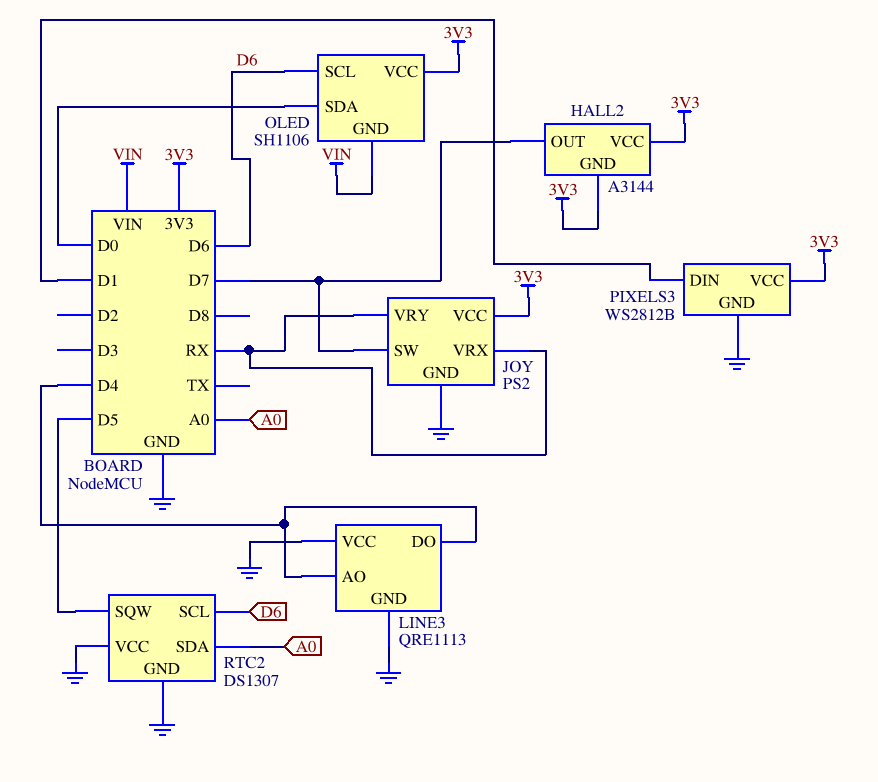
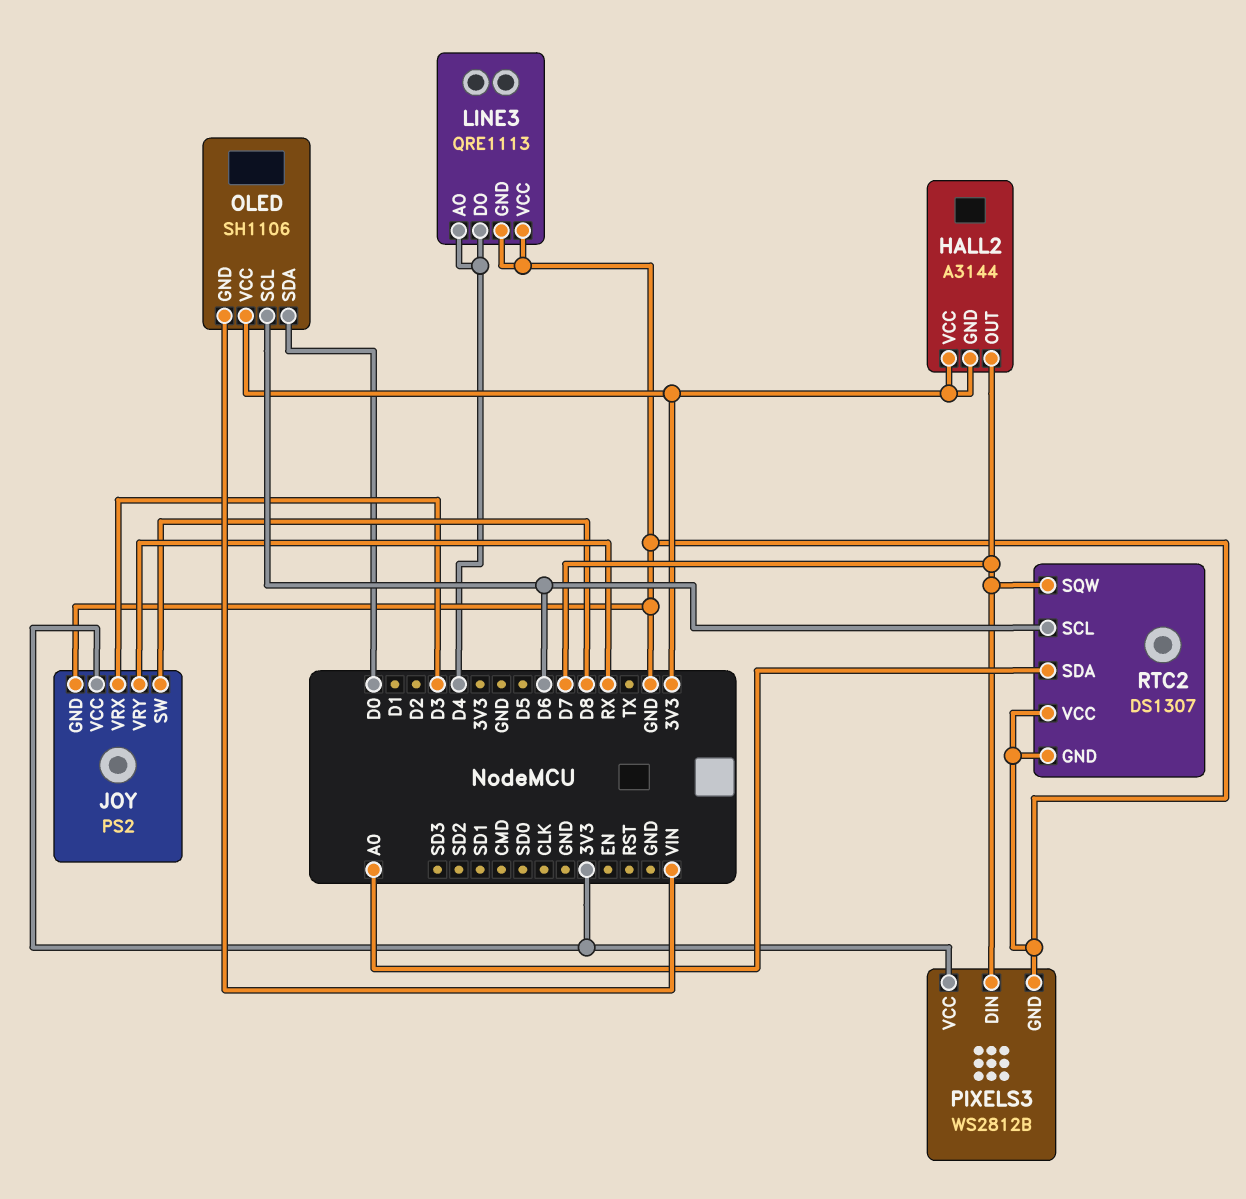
JOY pin SW: D7 -> D8
JOY pin VRX: RX -> D3
PIXELS3 pin DIN: D1 -> D7
RTC2 pin SQW: D5 -> D7

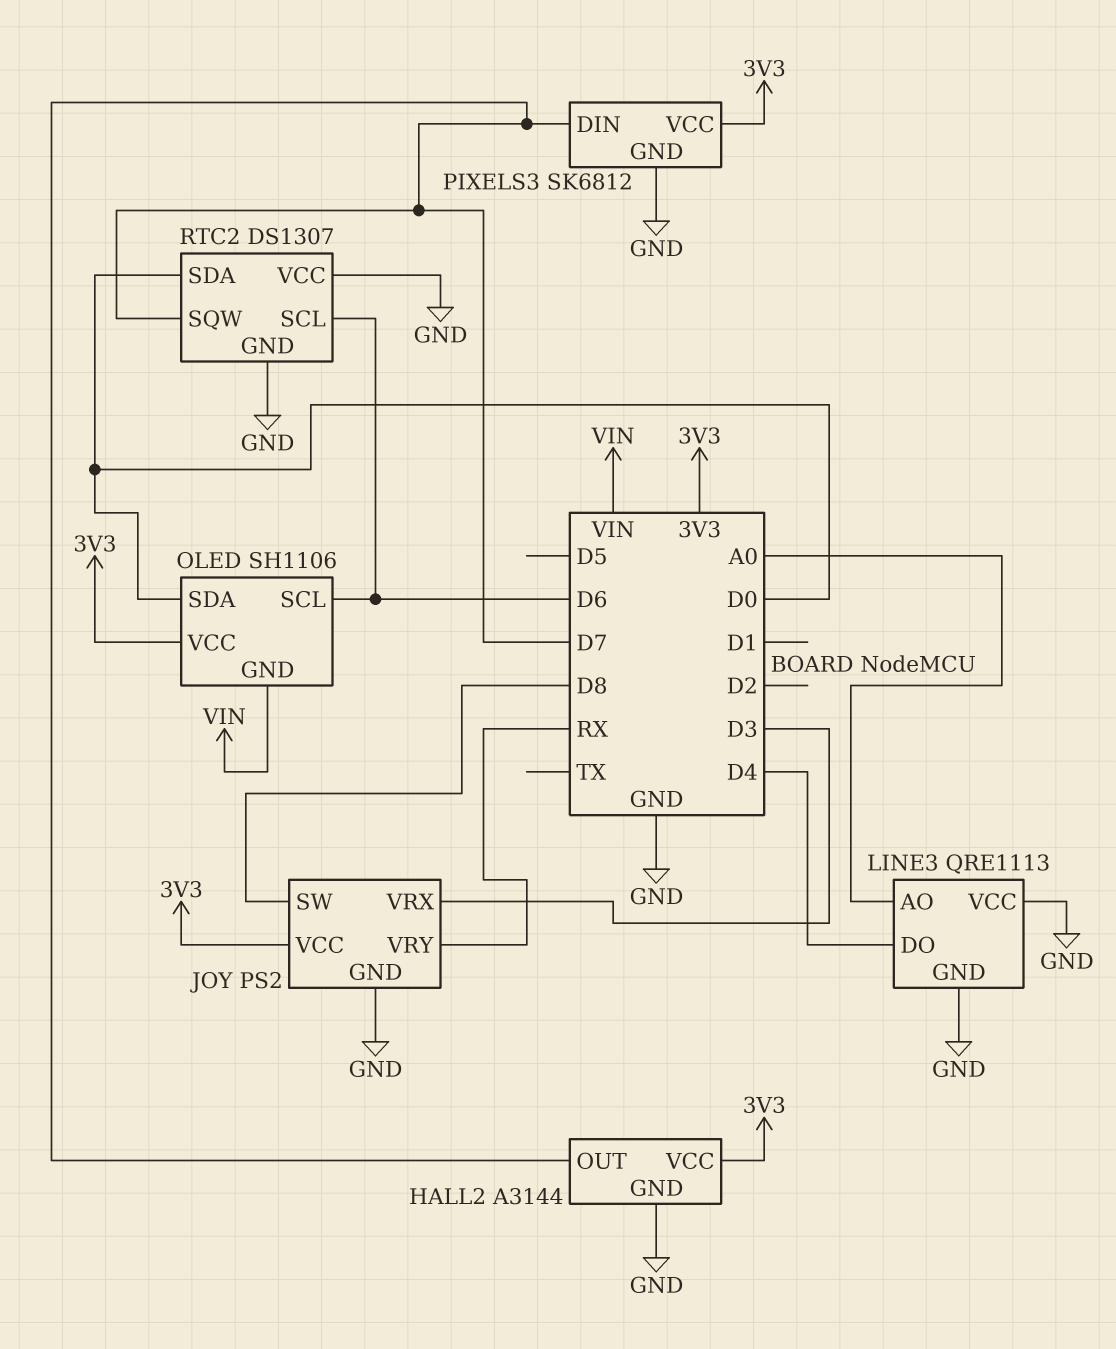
HALL2 pin GND: 3V3 -> GND
LINE3 pin AO: D4 -> A0
PIXELS3: WS2812B -> SK6812
RTC2 pin SDA: A0 -> D0

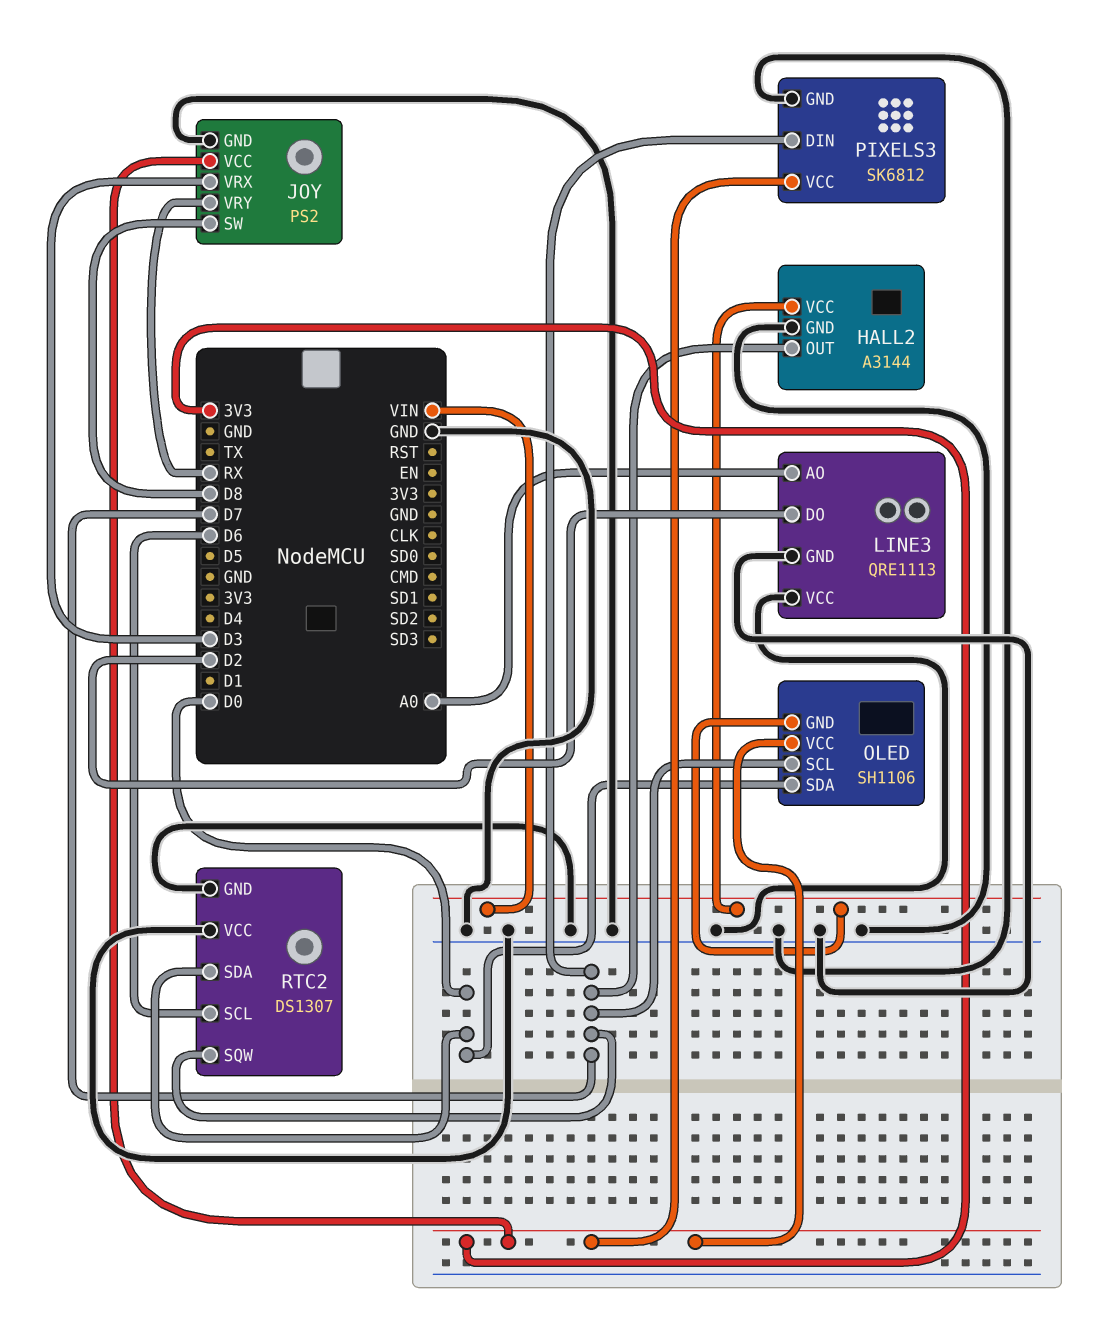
HALL2 pin VCC: 3V3 -> VIN
LINE3 pin DO: D4 -> D2
OLED pin SCL: D6 -> D7

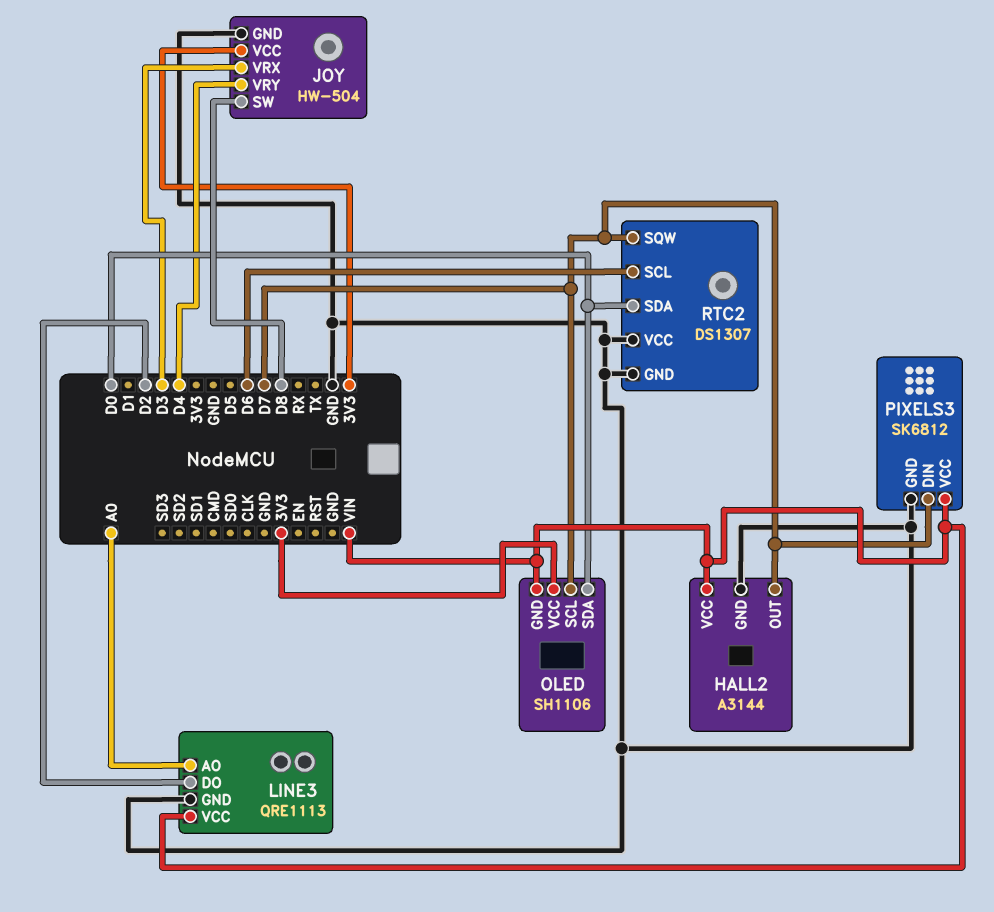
JOY: PS2 -> HW-504
JOY pin VRY: RX -> D4
LINE3 pin VCC: GND -> VIN
PIXELS3 pin VCC: 3V3 -> VIN

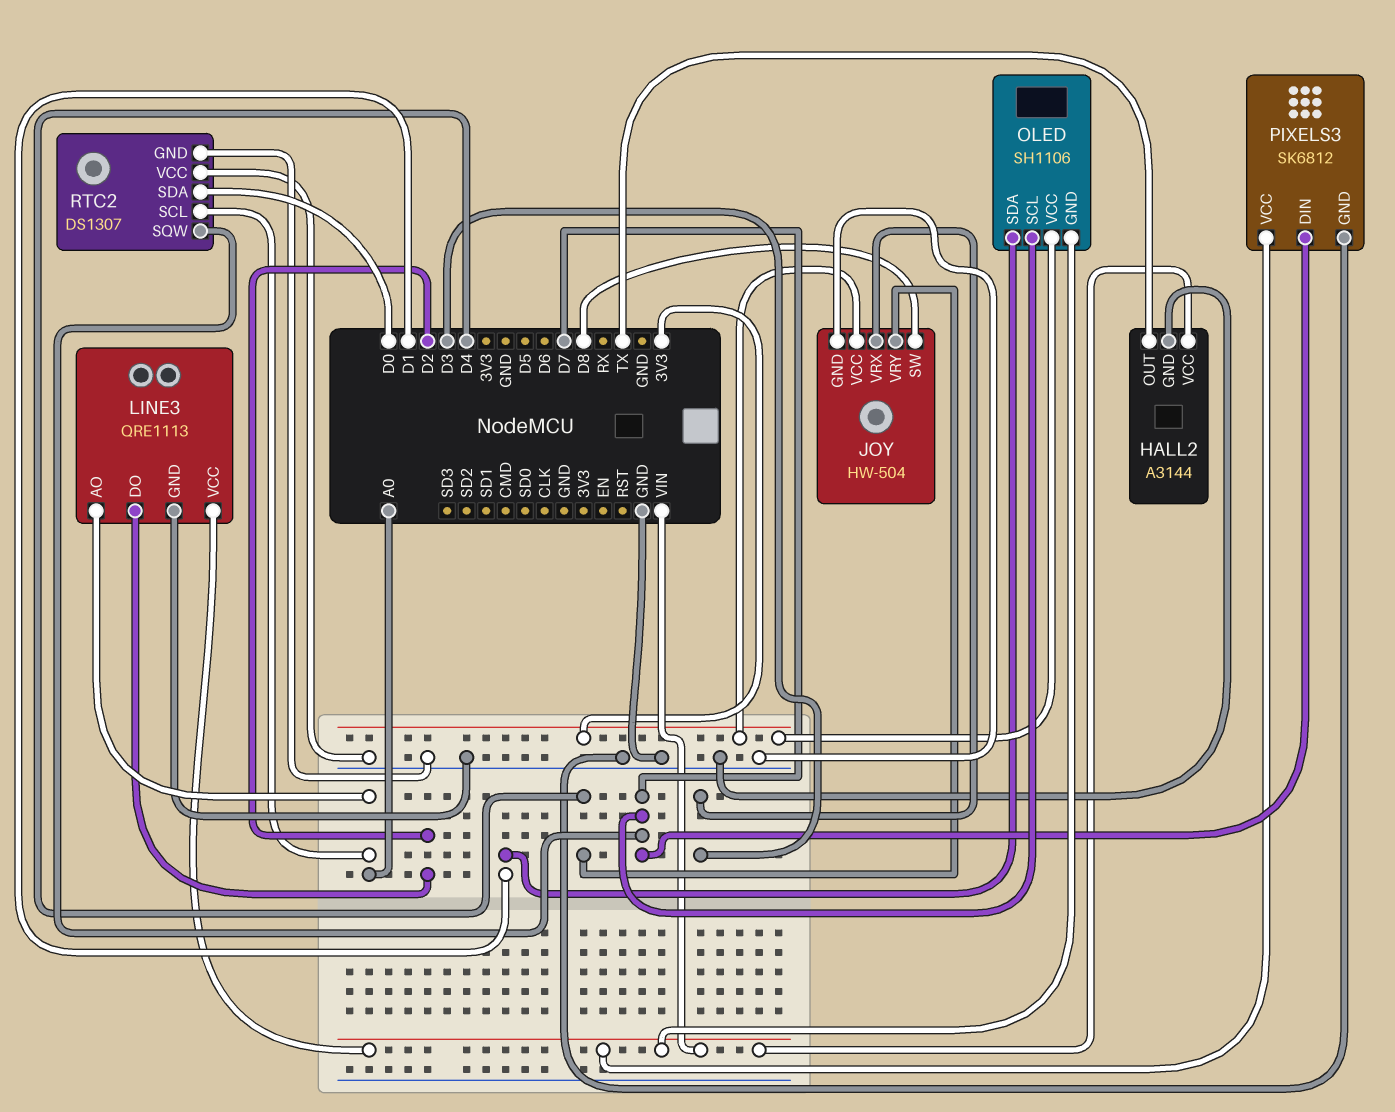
HALL2 pin OUT: D7 -> TX
OLED pin SDA: D0 -> D1
RTC2 pin SCL: D6 -> A0

